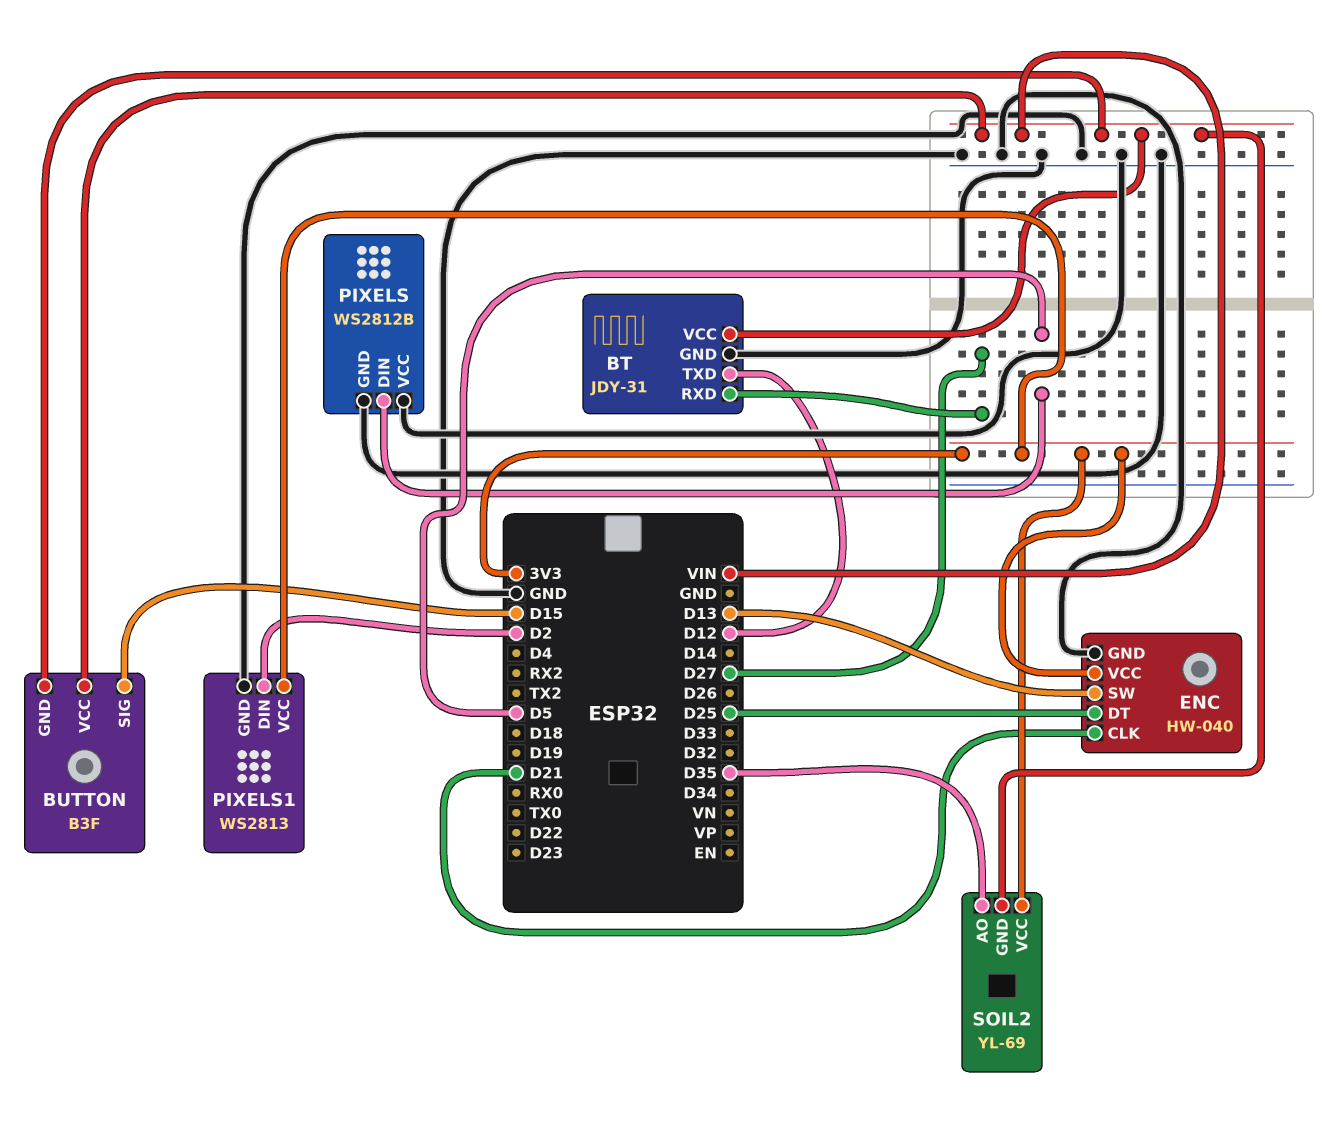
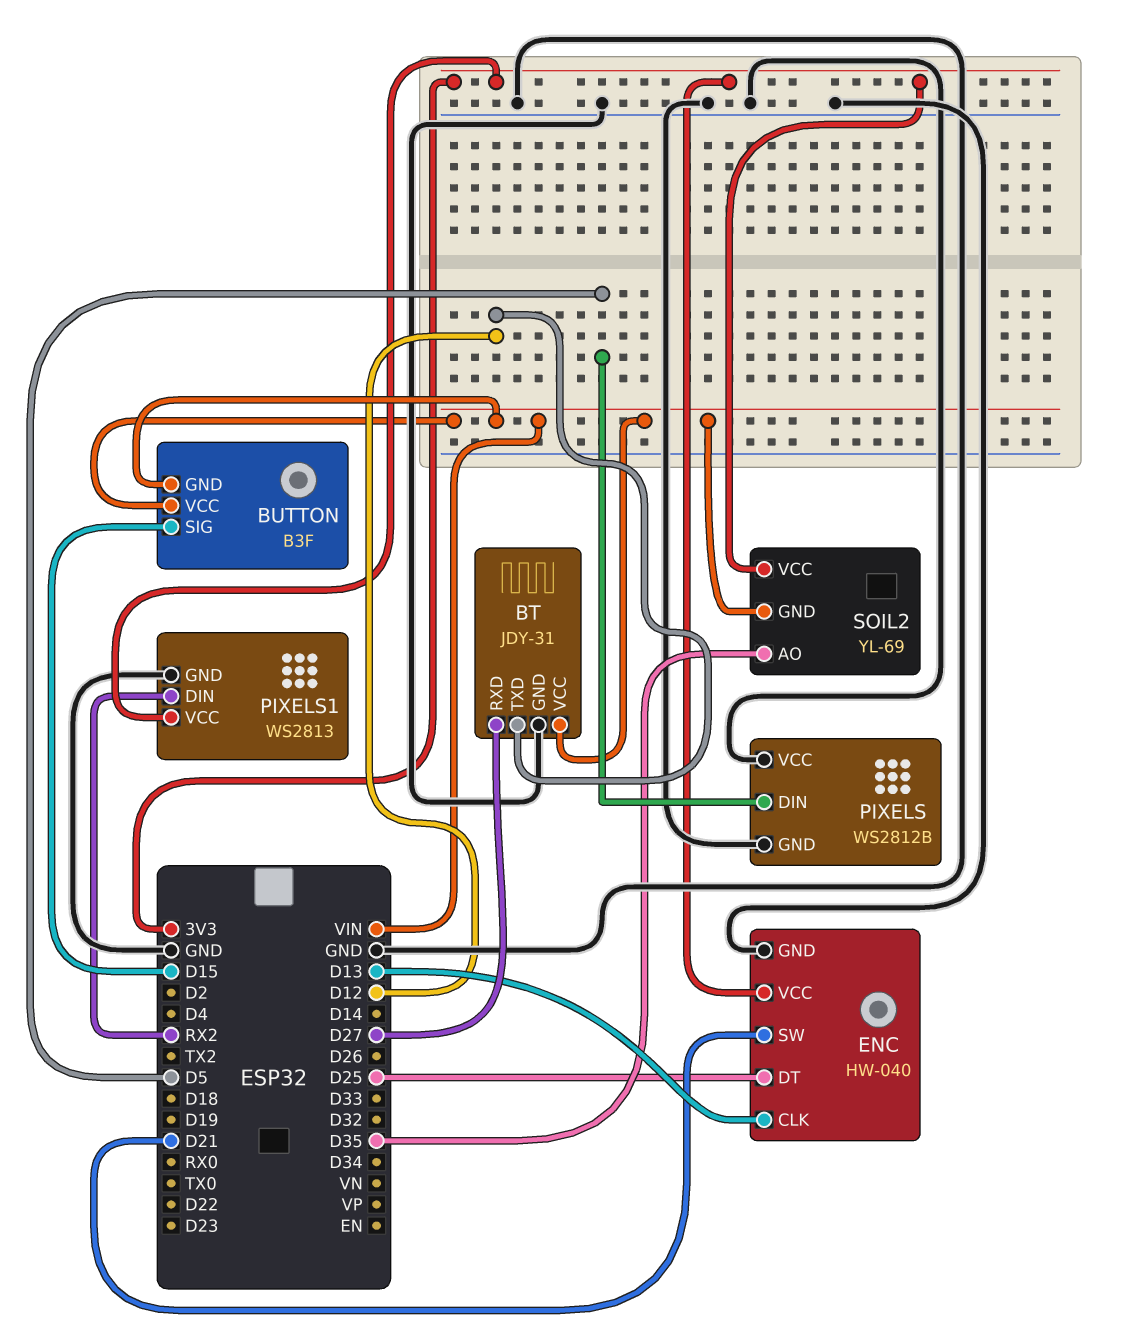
ENC pin CLK: D21 -> D13
ENC pin SW: D13 -> D21
PIXELS1 pin DIN: D2 -> RX2

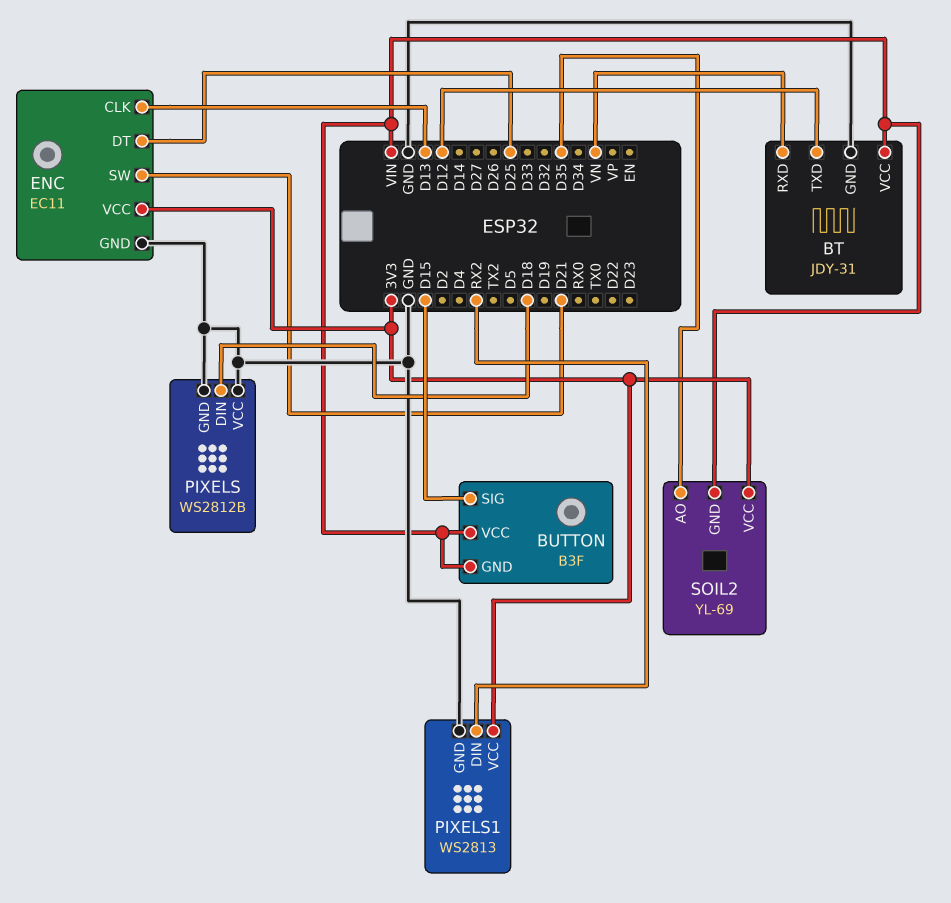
BT pin RXD: D27 -> VN
ENC: HW-040 -> EC11
PIXELS pin DIN: D5 -> D18

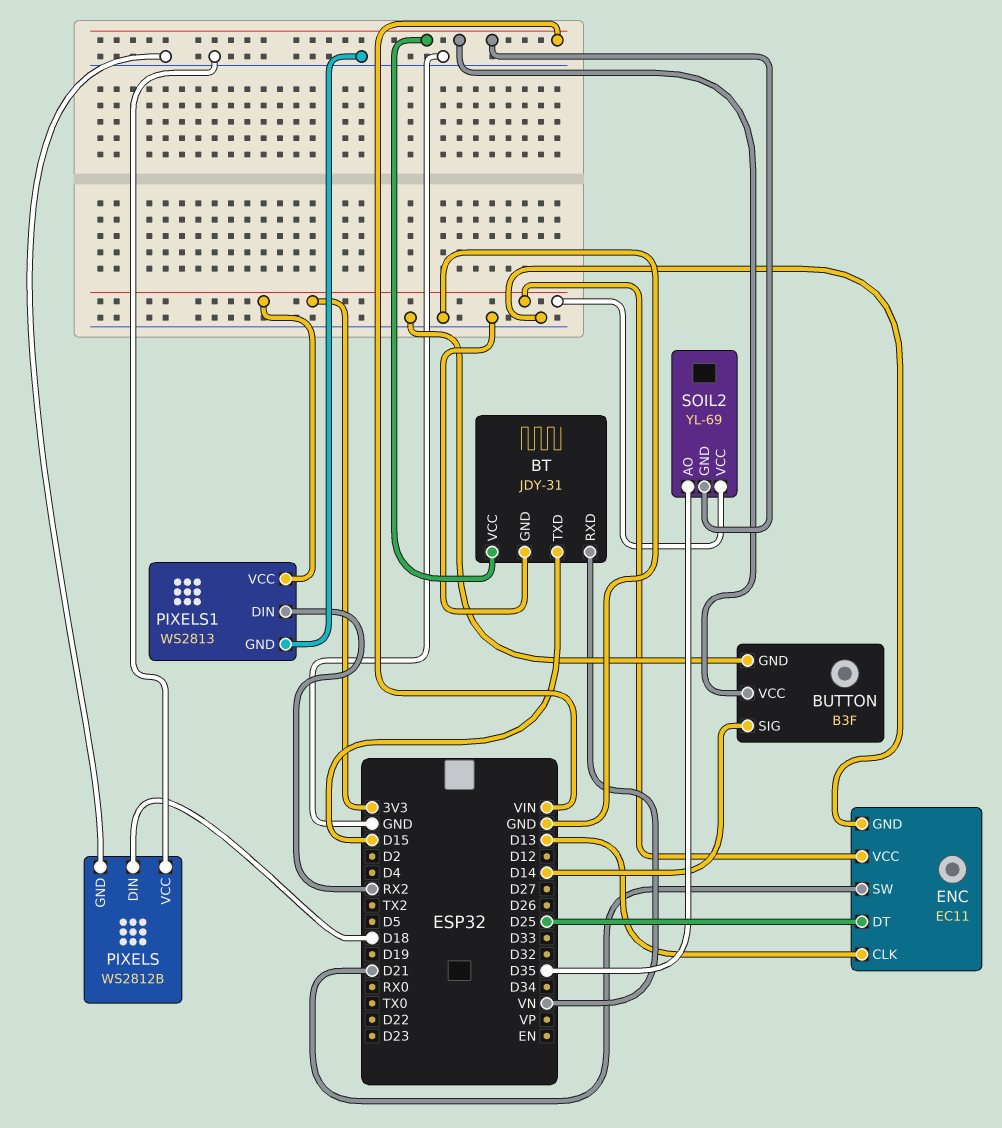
BT pin TXD: D12 -> D15
BUTTON pin GND: VIN -> GND
BUTTON pin SIG: D15 -> D14

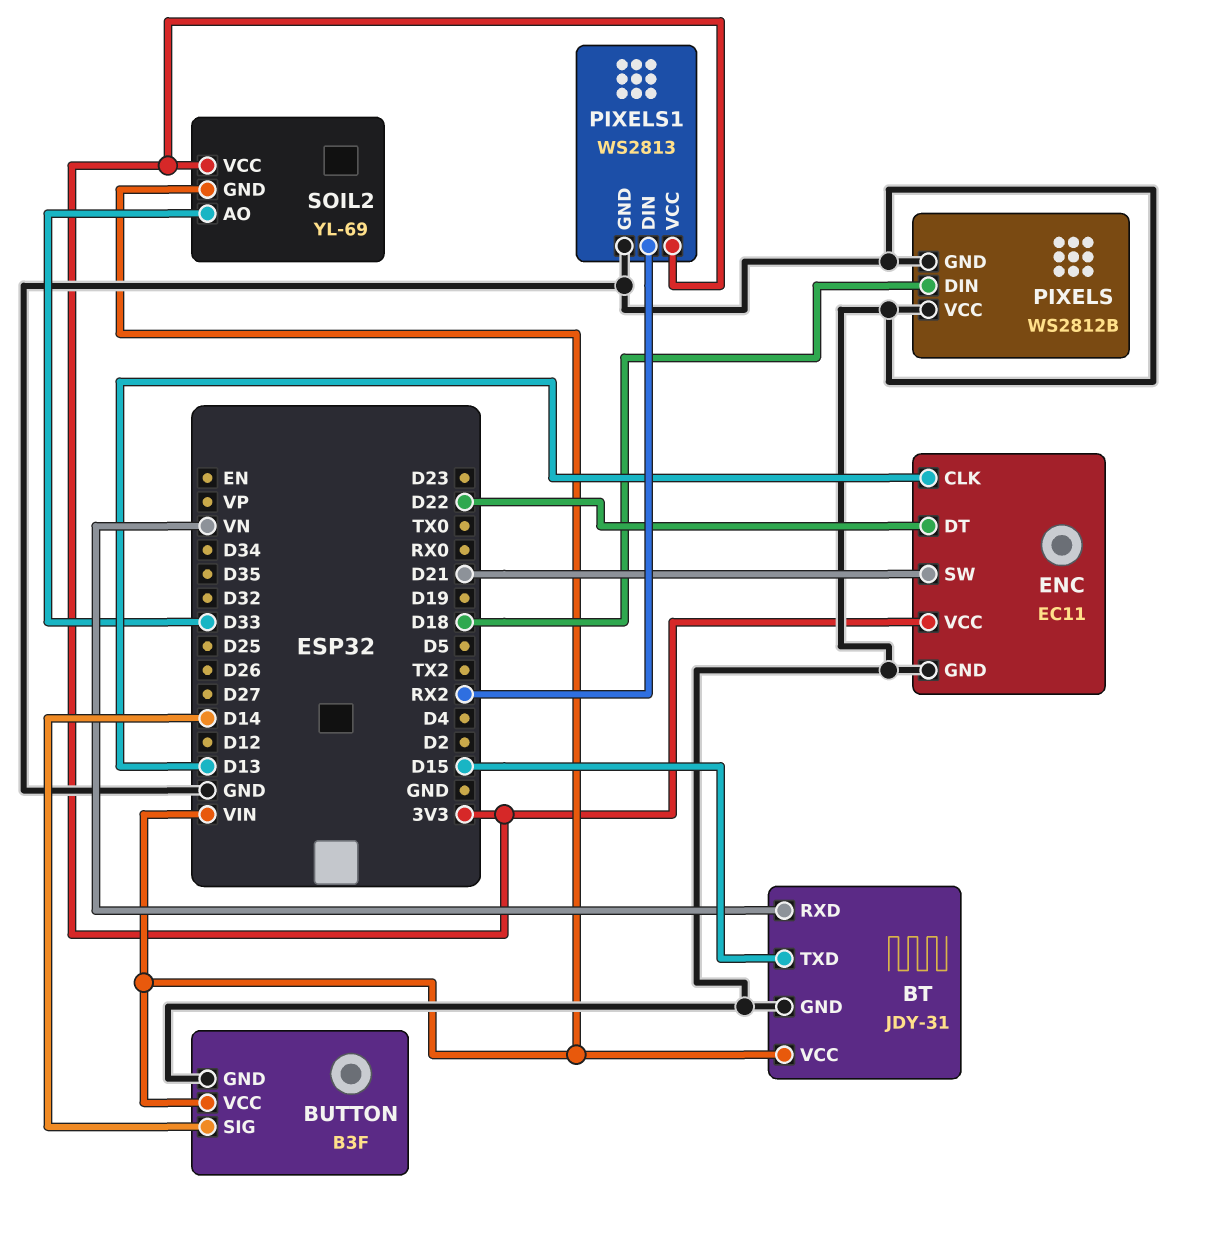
ENC pin DT: D25 -> D22
SOIL2 pin AO: D35 -> D33

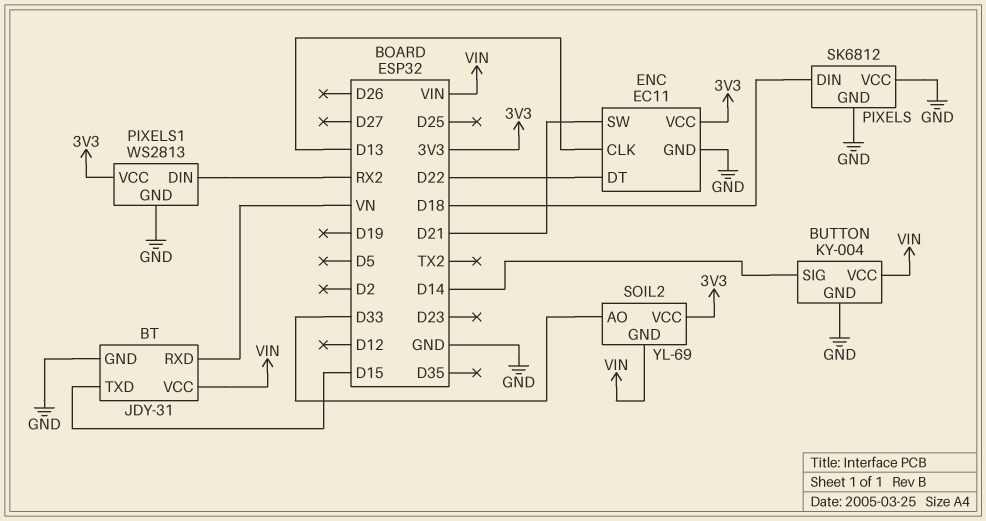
BUTTON: B3F -> KY-004
PIXELS: WS2812B -> SK6812

